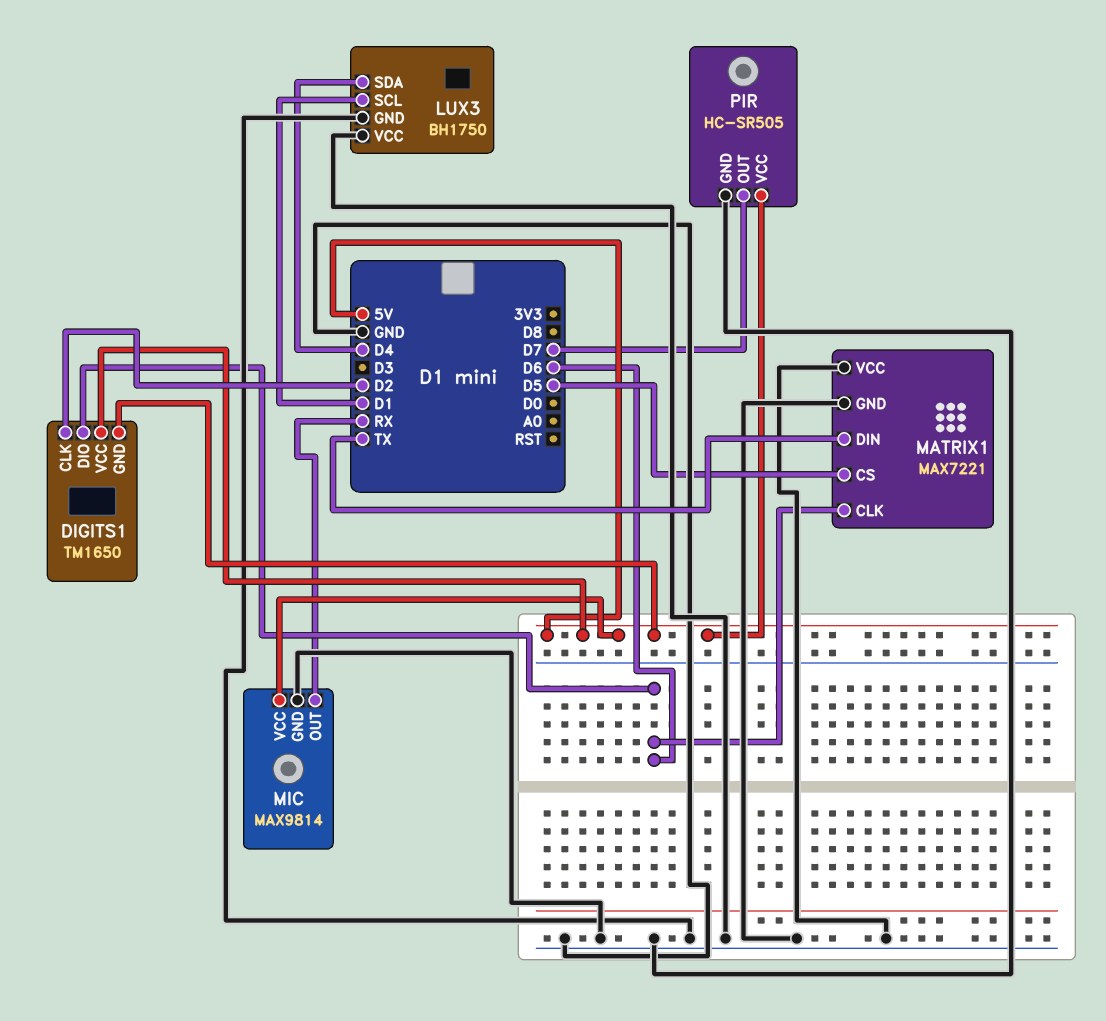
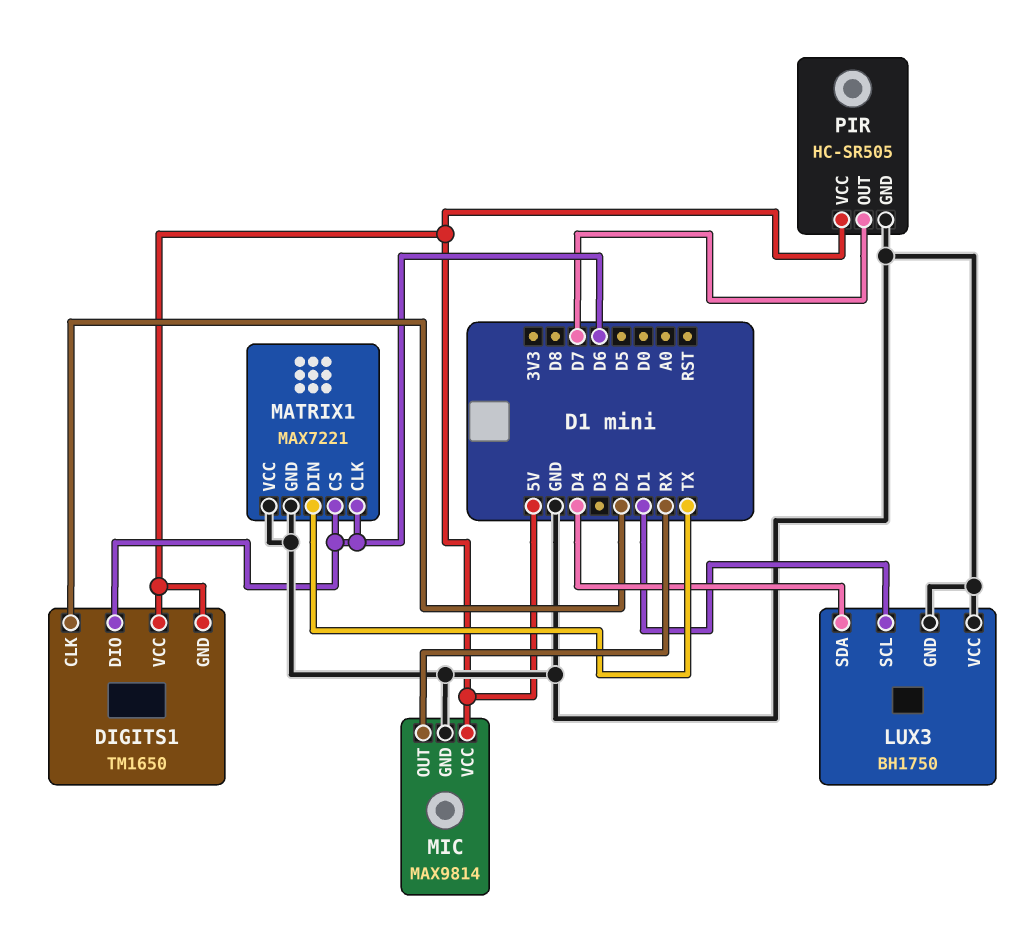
MATRIX1 pin CS: D5 -> D6

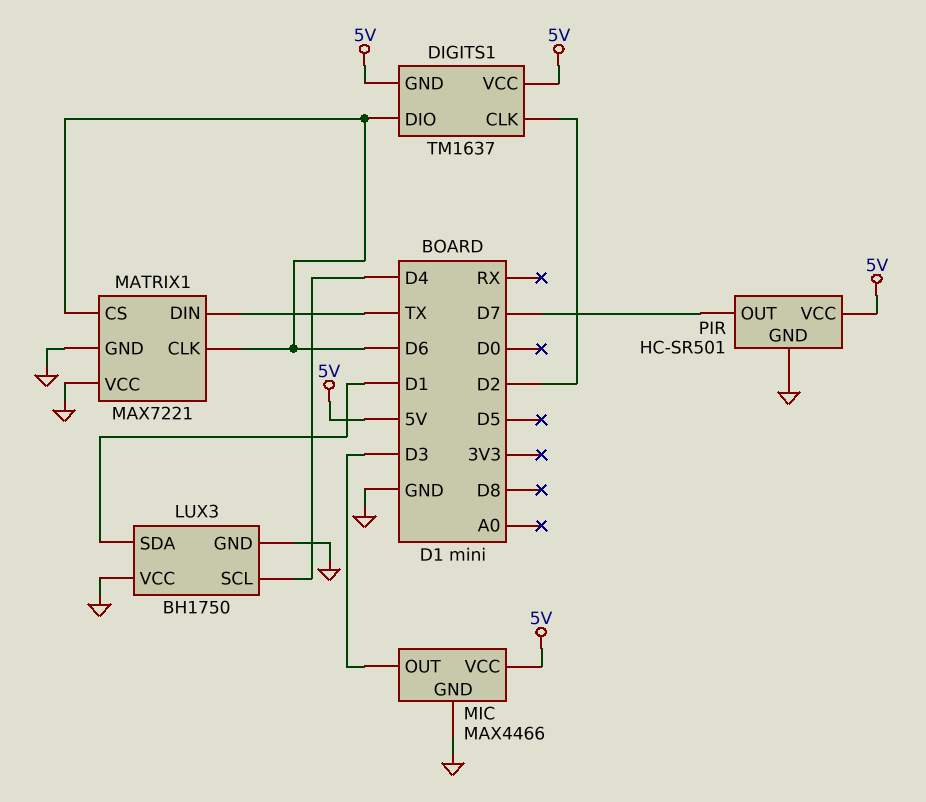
DIGITS1: TM1650 -> TM1637
LUX3 pin SCL: D1 -> D4
LUX3 pin SDA: D4 -> D1
MIC: MAX9814 -> MAX4466
MIC pin OUT: RX -> D3
PIR: HC-SR505 -> HC-SR501

